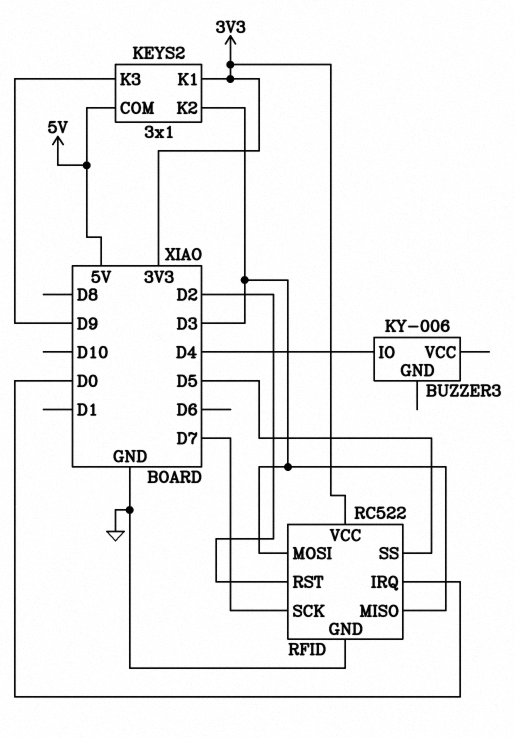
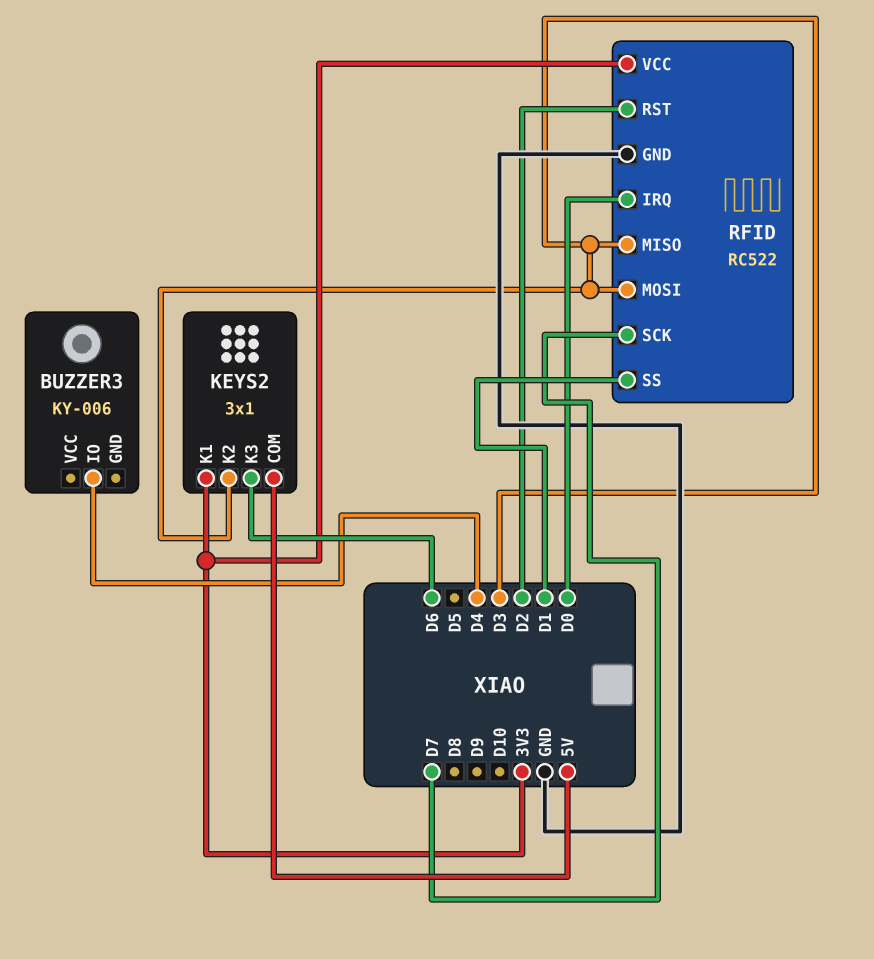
KEYS2 pin K3: D9 -> D6
RFID pin SS: D5 -> D1

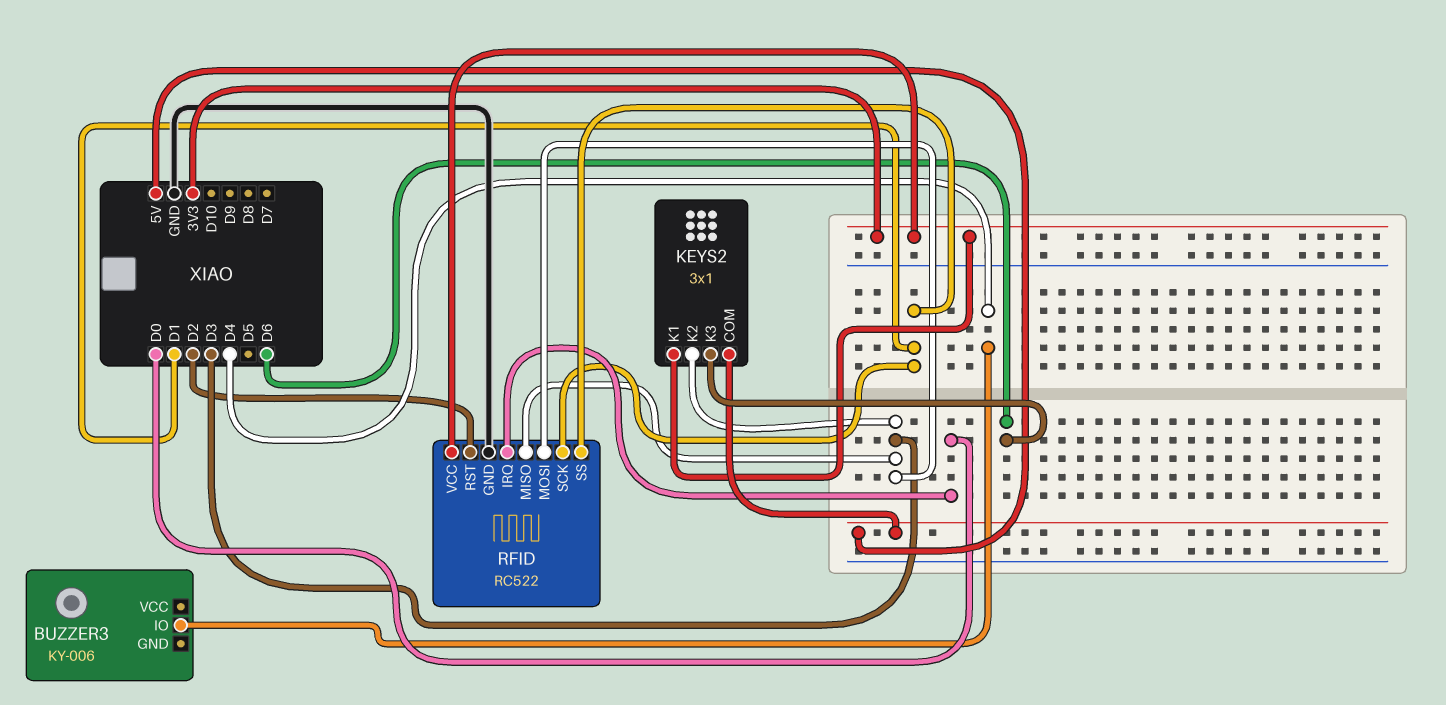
RFID pin SCK: D7 -> D1

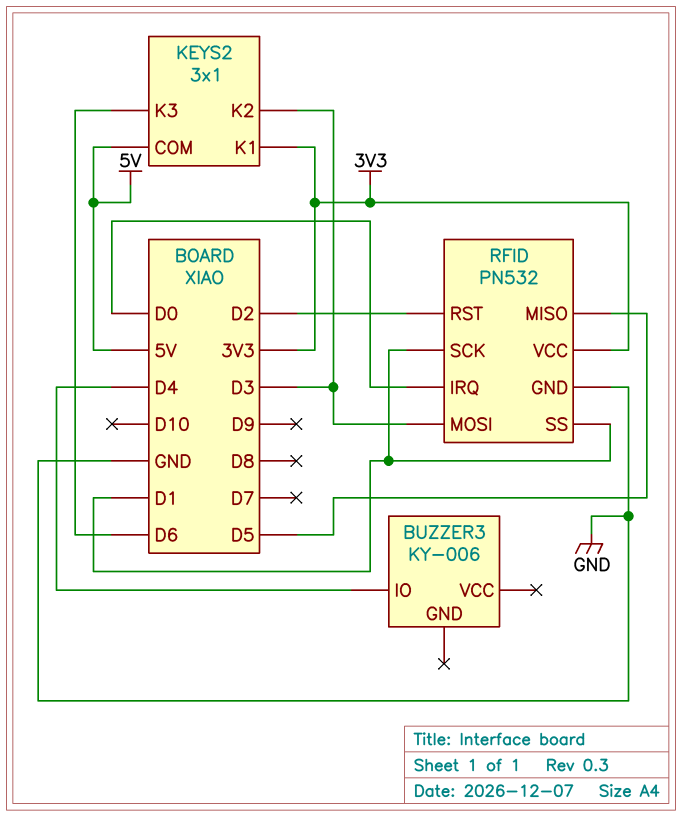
RFID: RC522 -> PN532
RFID pin MISO: D3 -> D5

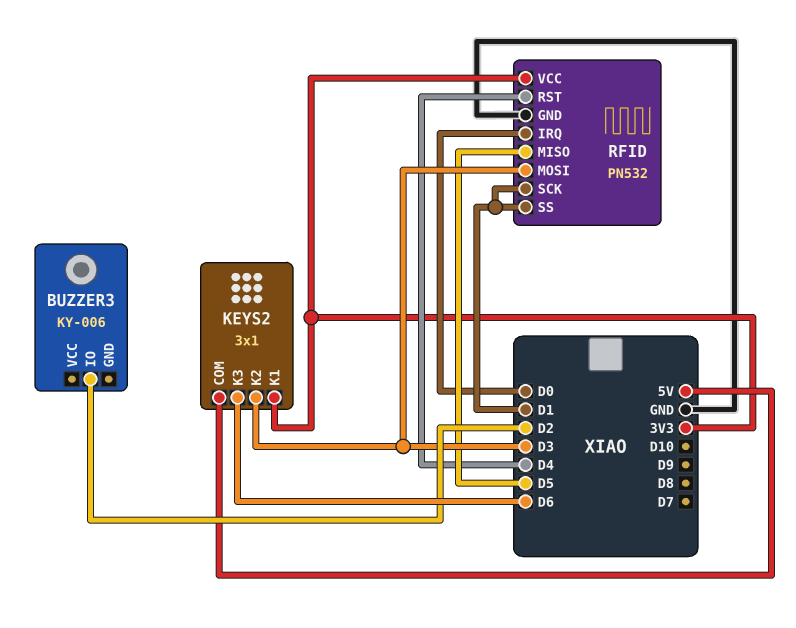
BUZZER3 pin IO: D4 -> D2
RFID pin RST: D2 -> D4

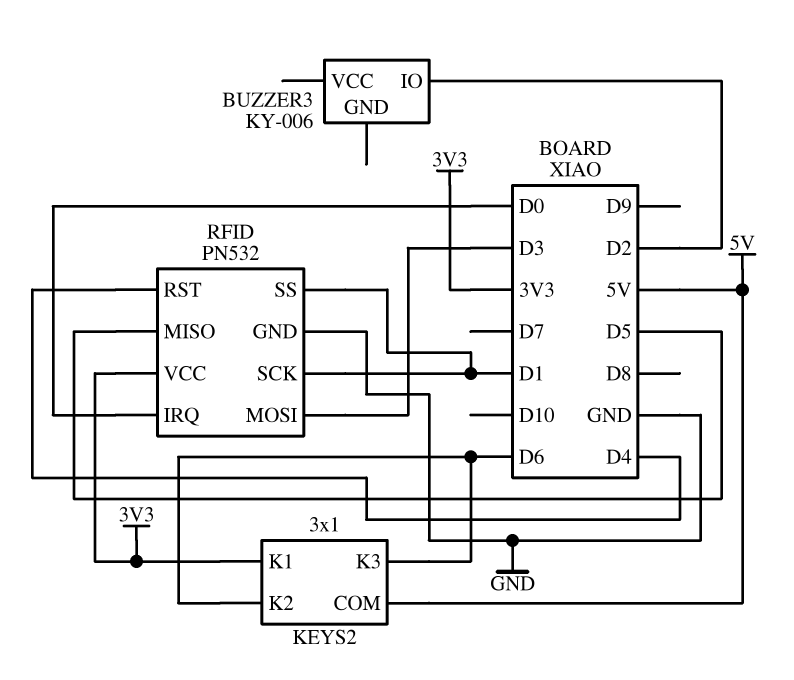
KEYS2 pin K2: D3 -> D6

